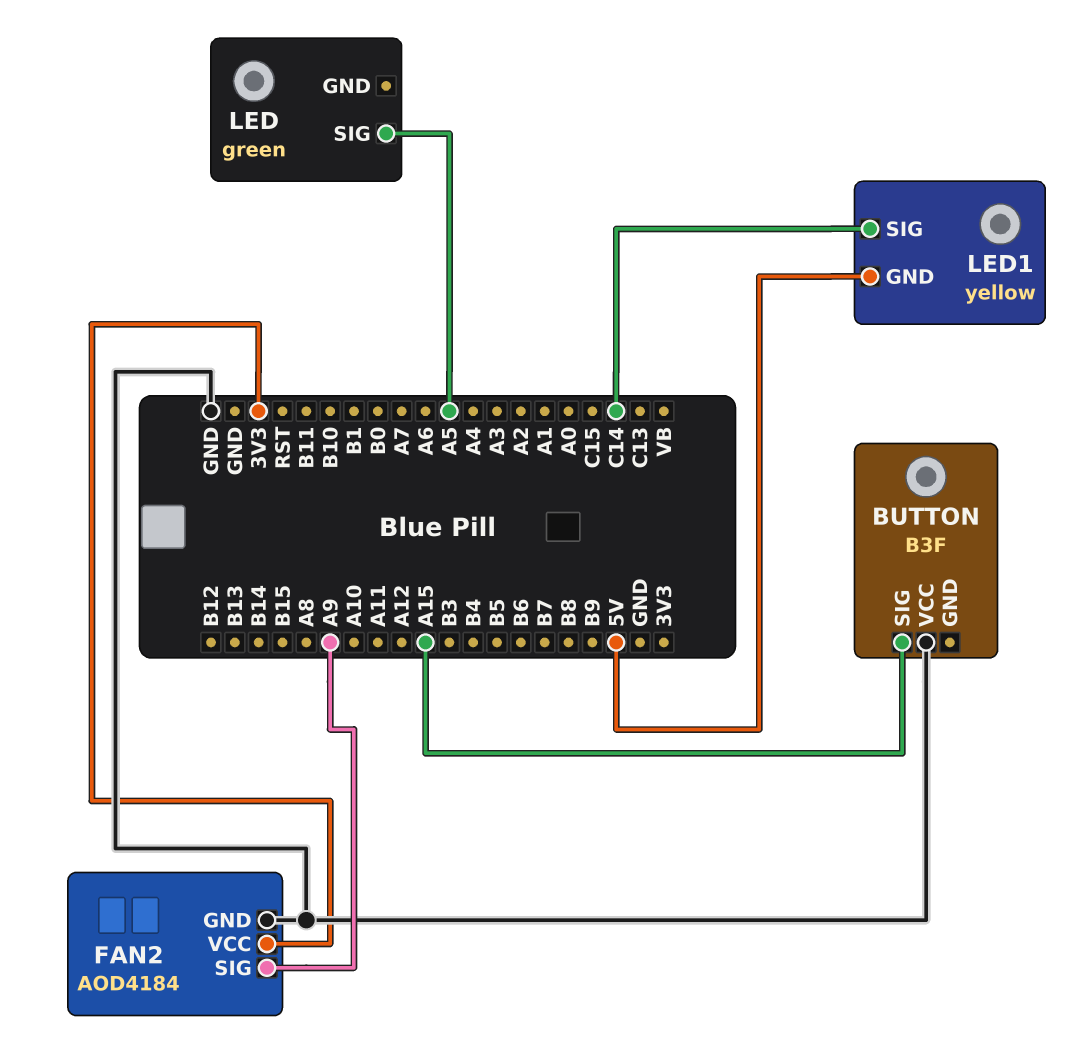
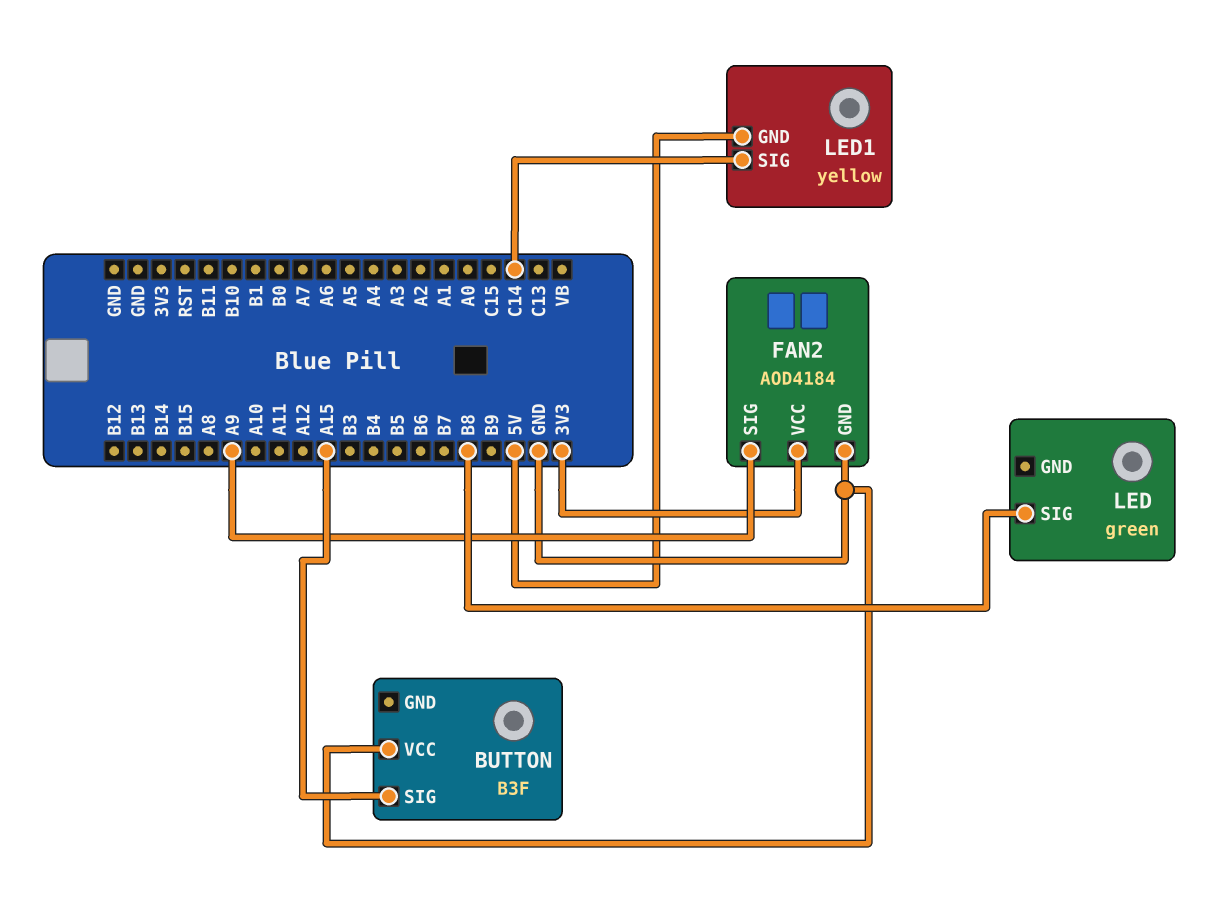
LED pin SIG: A5 -> B8

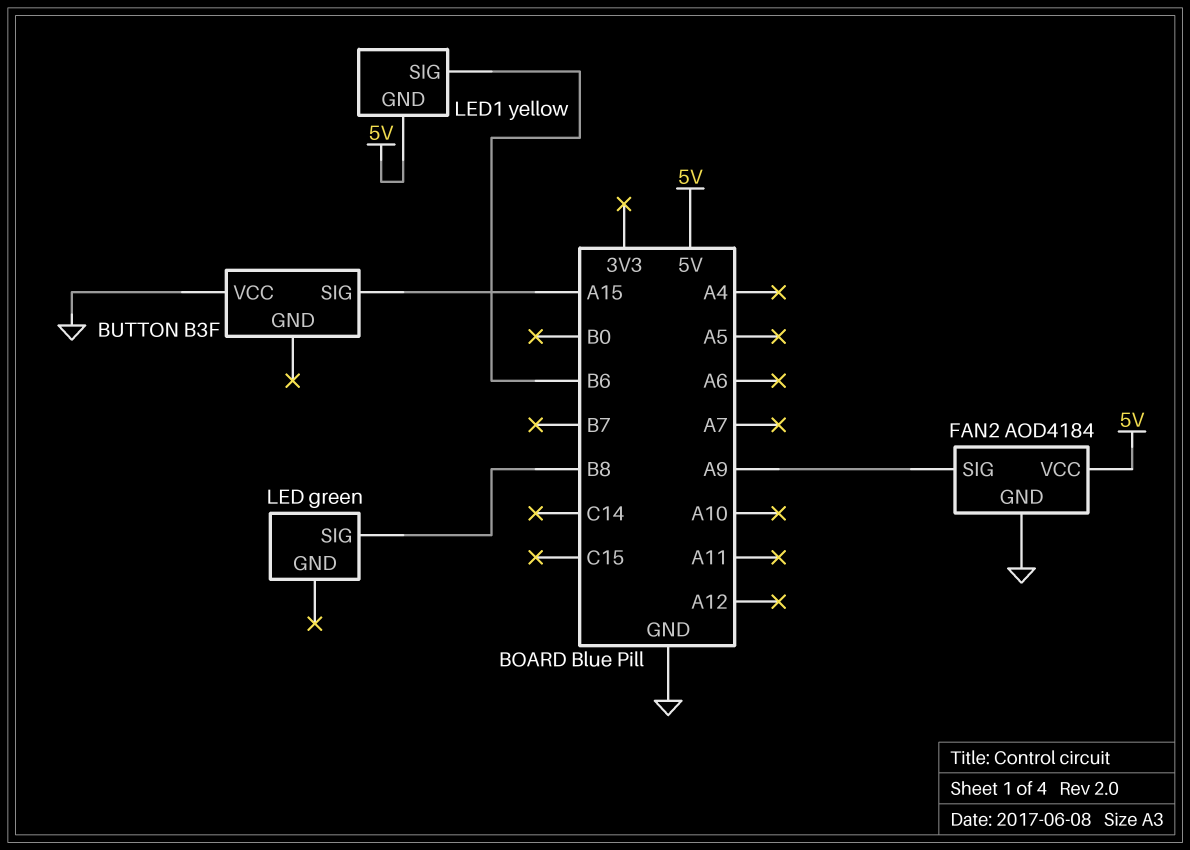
FAN2 pin VCC: 3V3 -> 5V
LED1 pin SIG: C14 -> B6

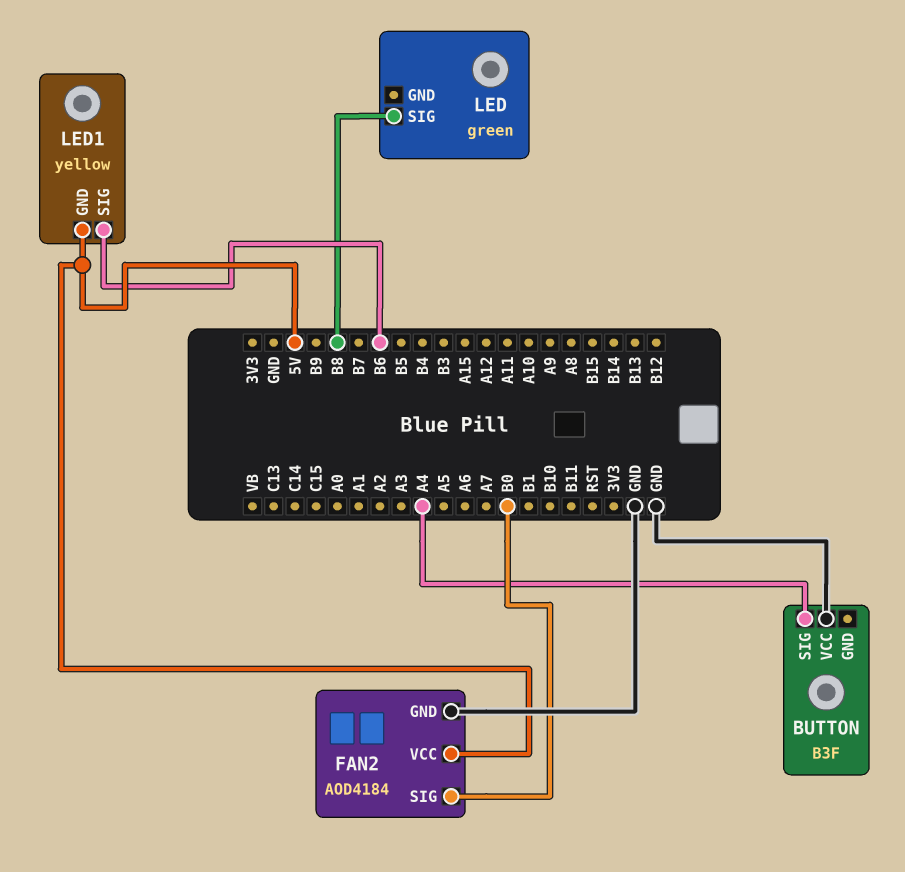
BUTTON pin SIG: A15 -> A4
FAN2 pin SIG: A9 -> B0

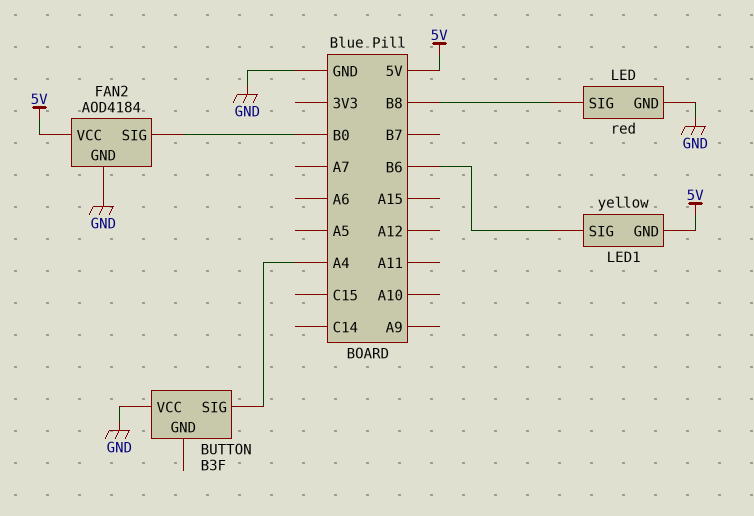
LED: green -> red
LED pin GND: none -> GND

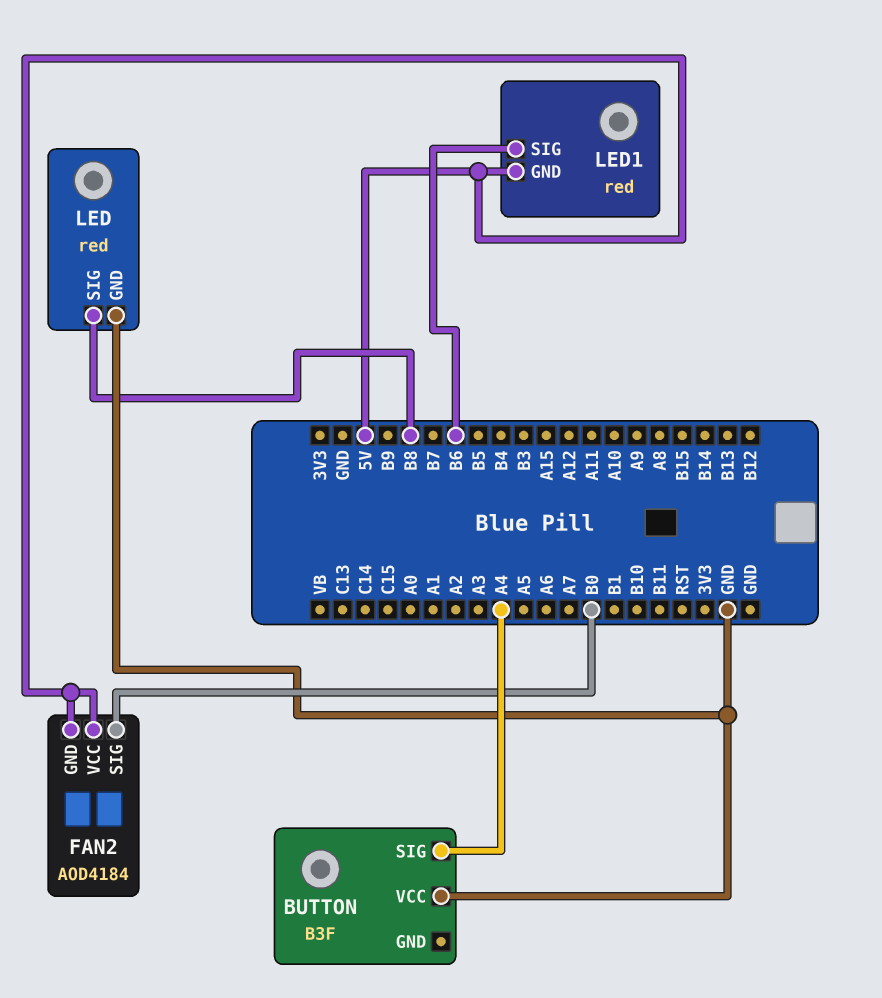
FAN2 pin GND: GND -> 5V
LED1: yellow -> red

